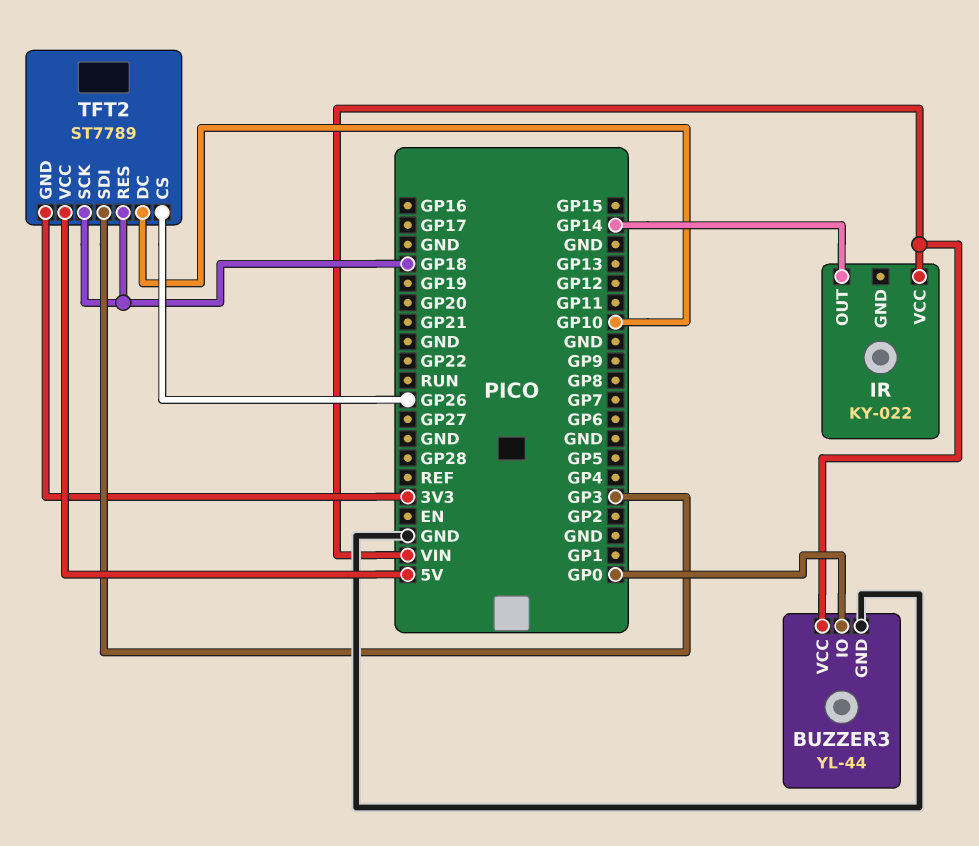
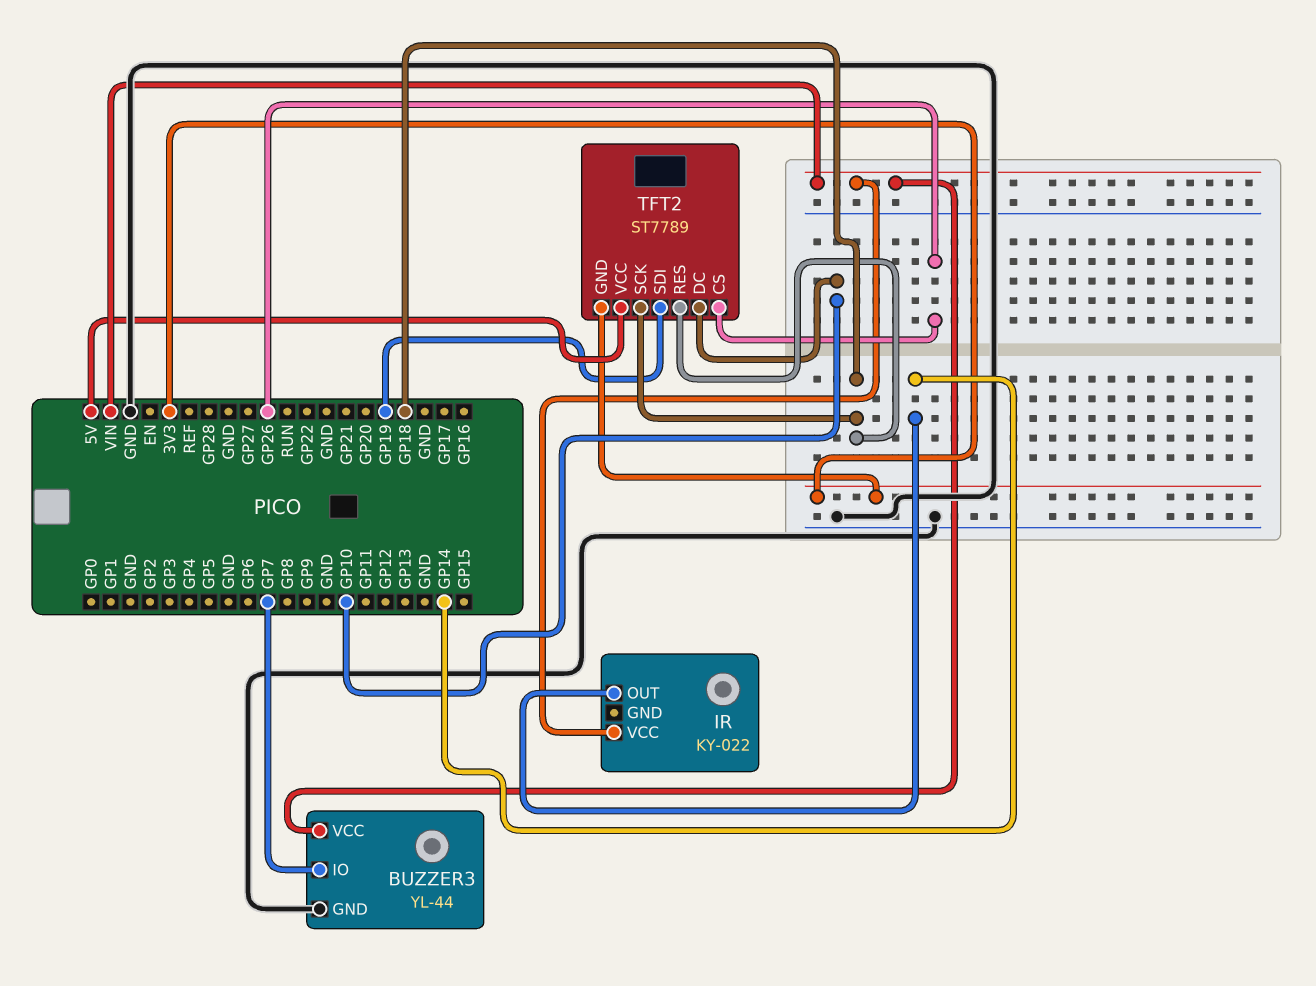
BUZZER3 pin IO: GP0 -> GP7
TFT2 pin SDI: GP3 -> GP19

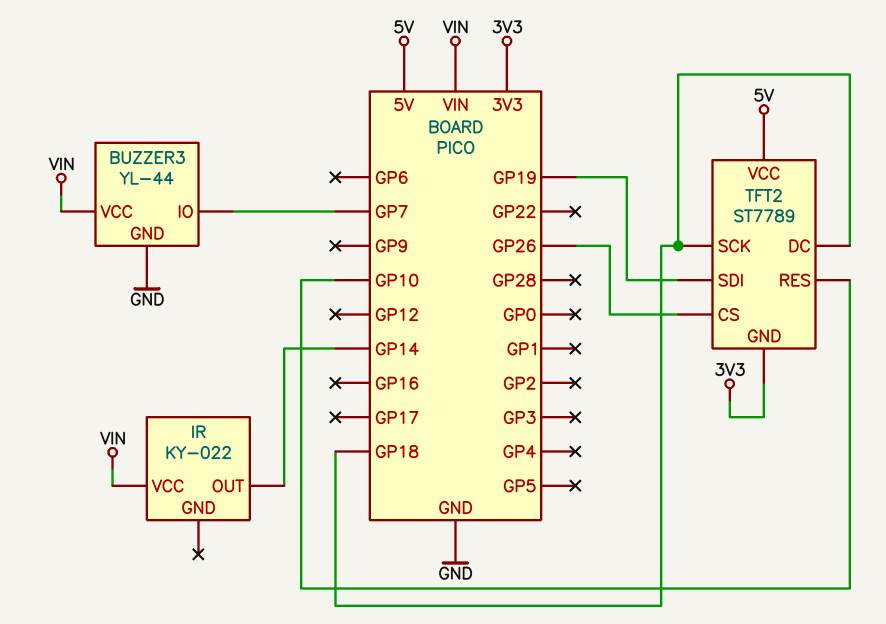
TFT2 pin DC: GP10 -> GP18
TFT2 pin RES: GP18 -> GP10

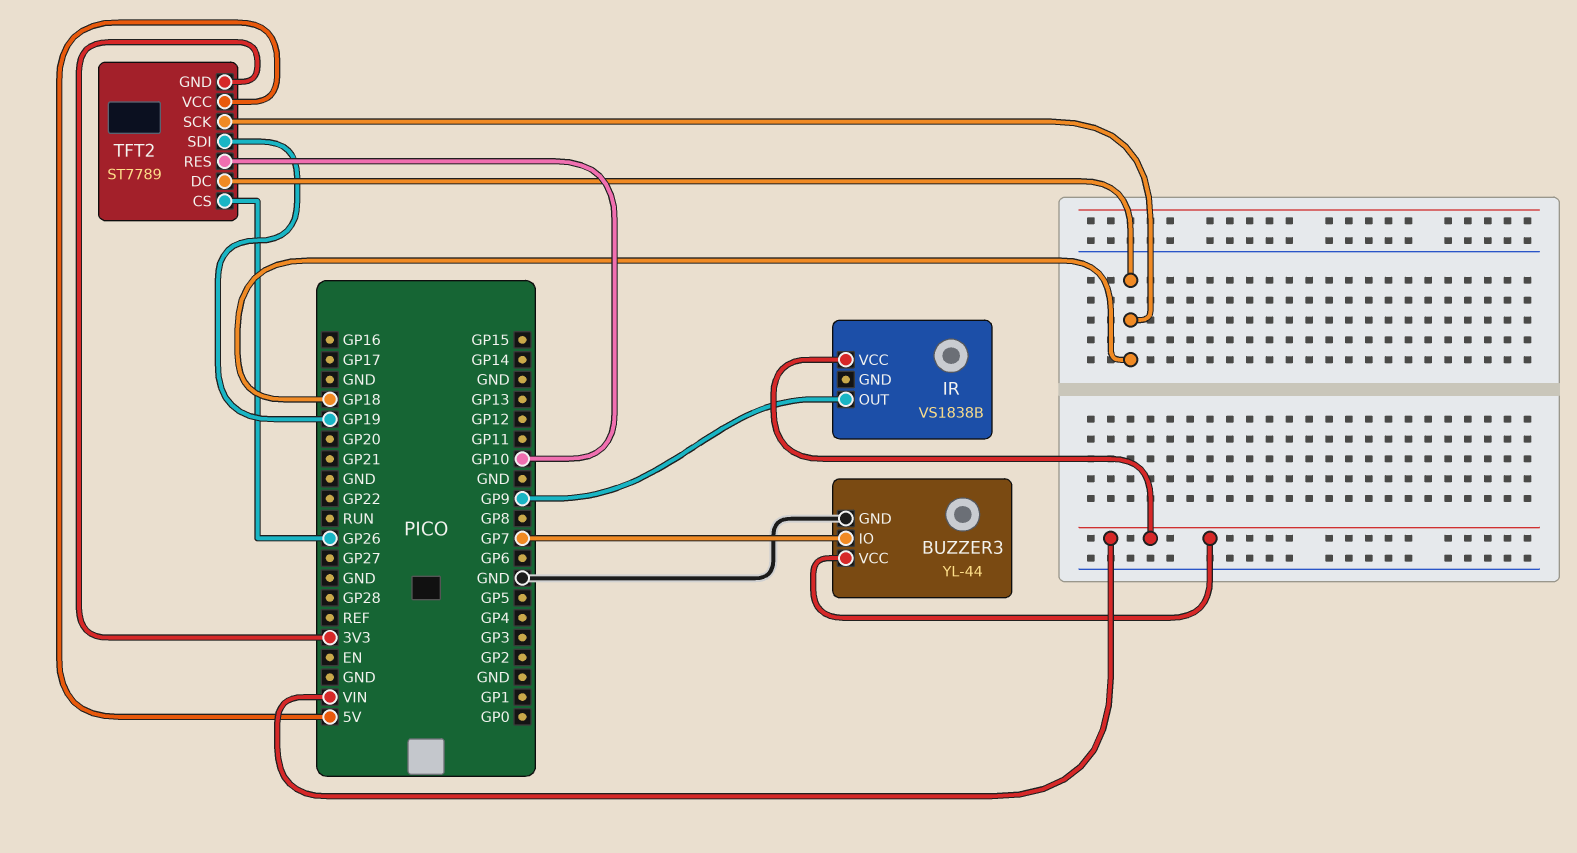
IR: KY-022 -> VS1838B
IR pin OUT: GP14 -> GP9

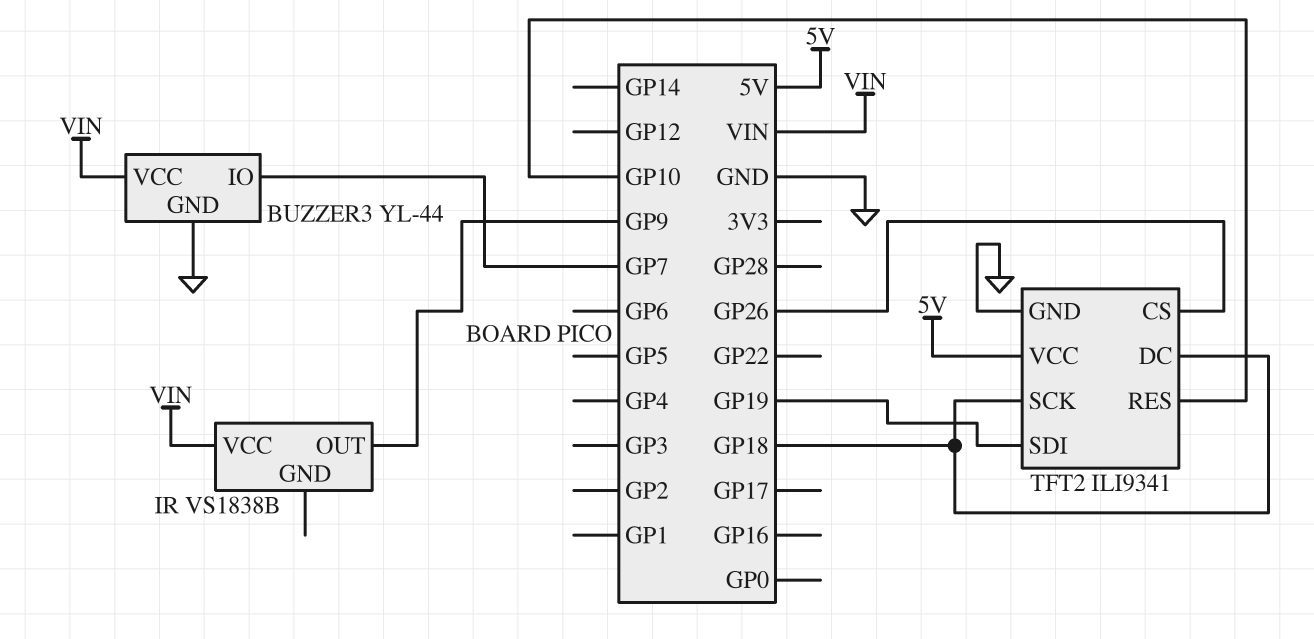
TFT2: ST7789 -> ILI9341
TFT2 pin GND: 3V3 -> GND

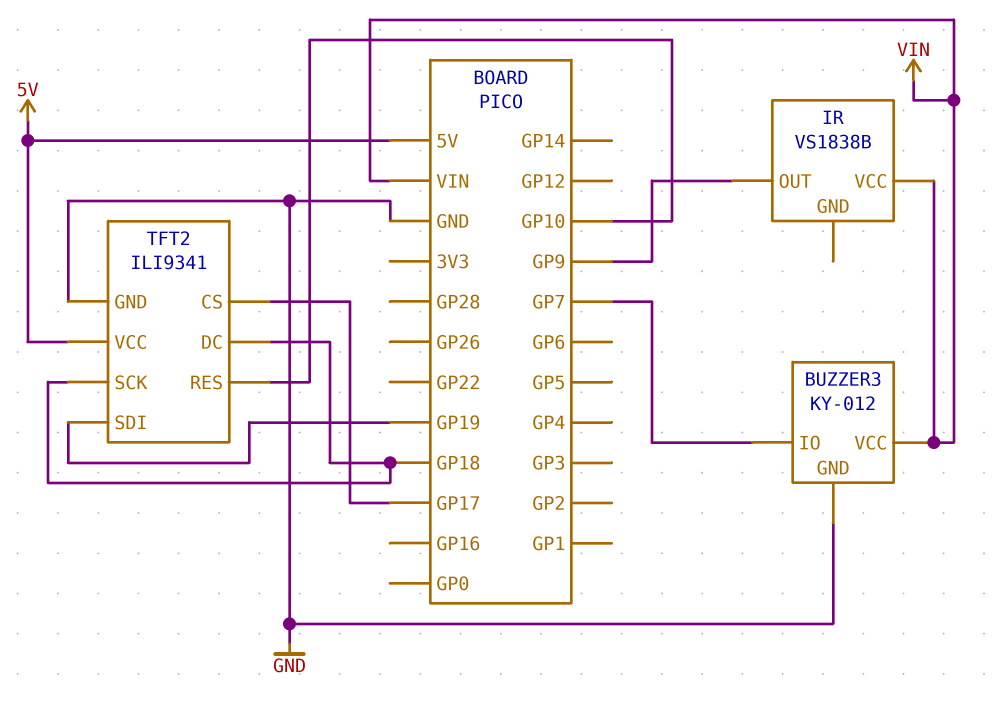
BUZZER3: YL-44 -> KY-012
TFT2 pin CS: GP26 -> GP17

